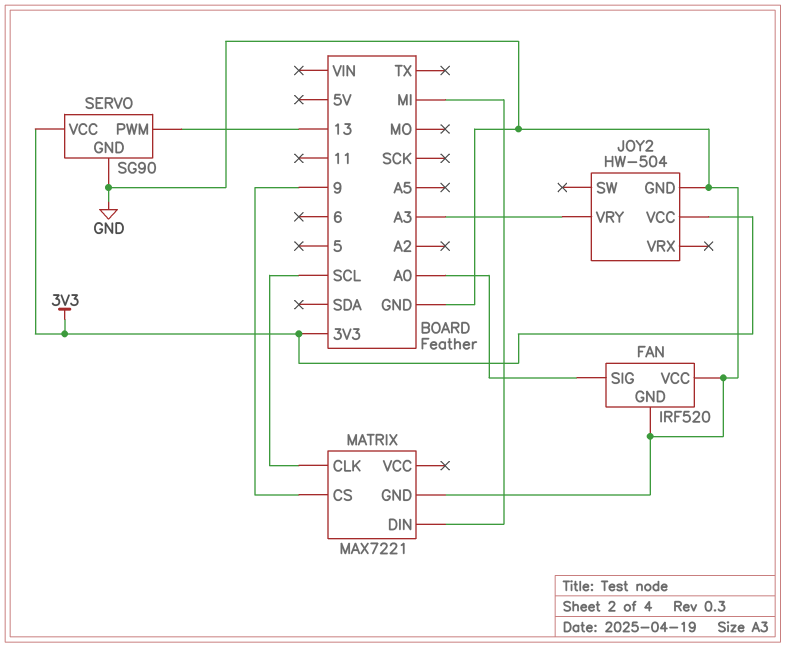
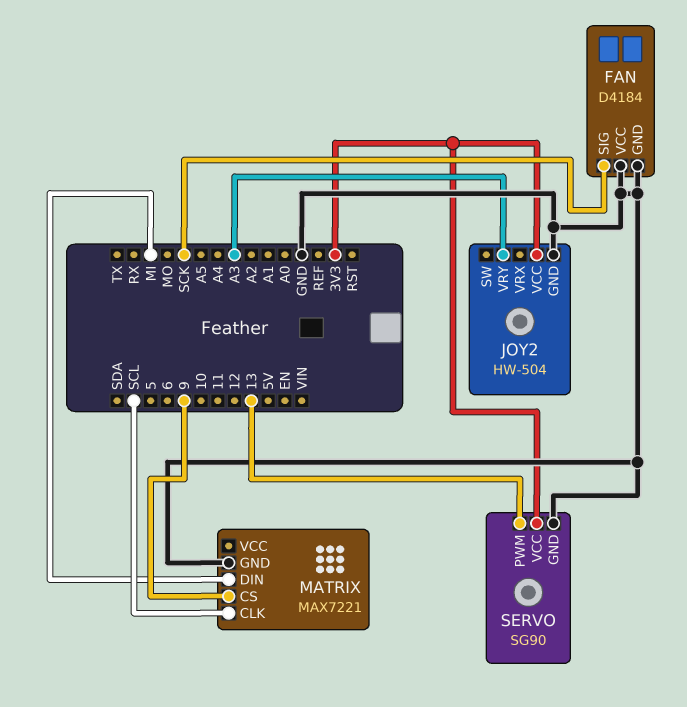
FAN: IRF520 -> D4184
FAN pin SIG: A0 -> SCK

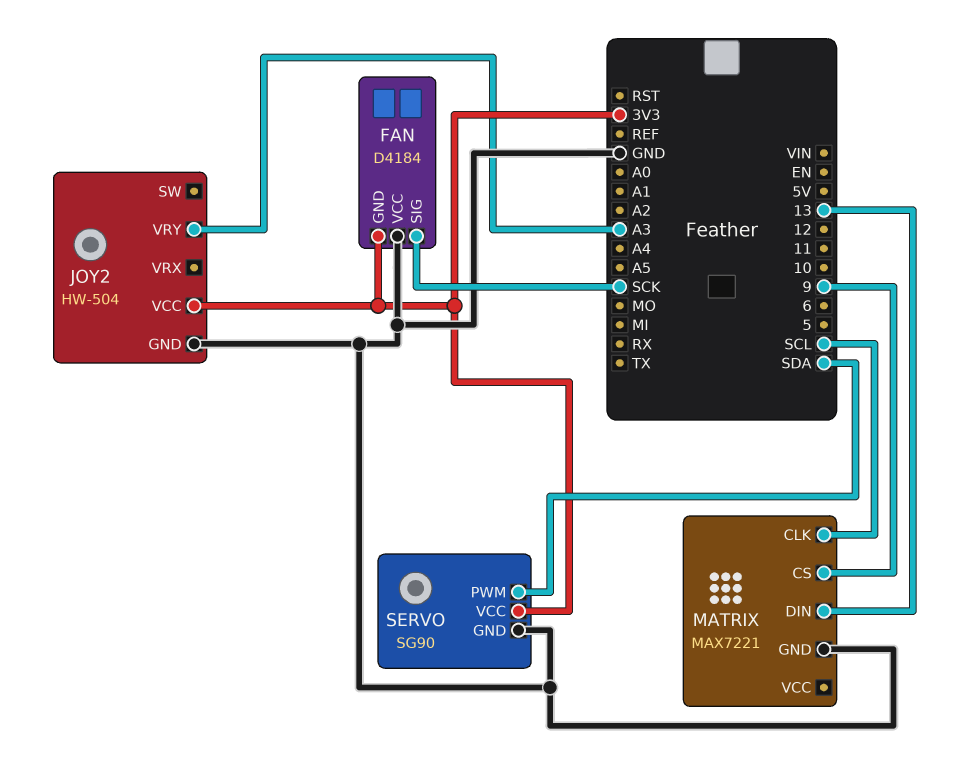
FAN pin GND: GND -> 3V3
MATRIX pin DIN: MI -> 13
SERVO pin PWM: 13 -> SDA

